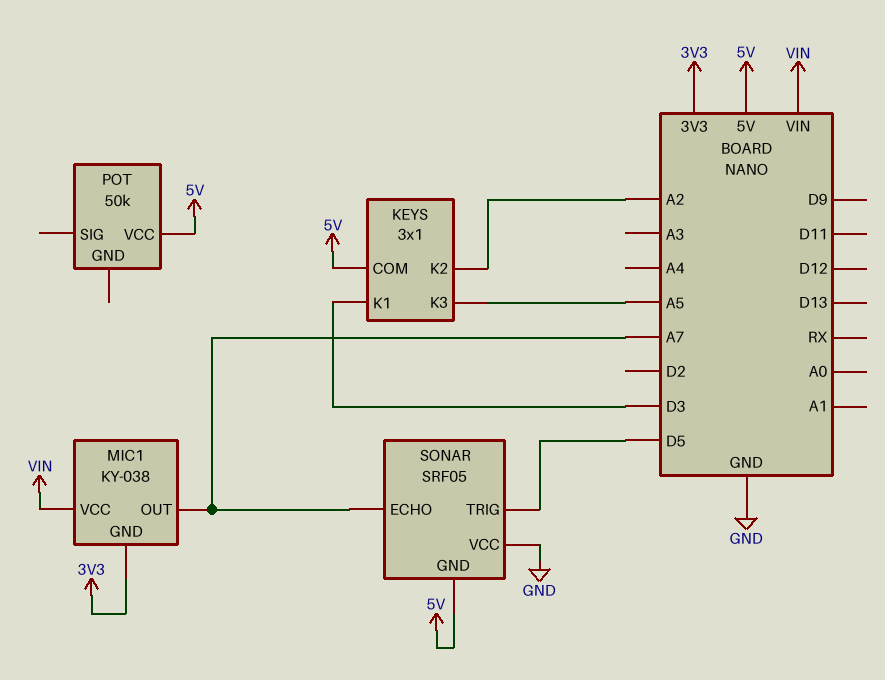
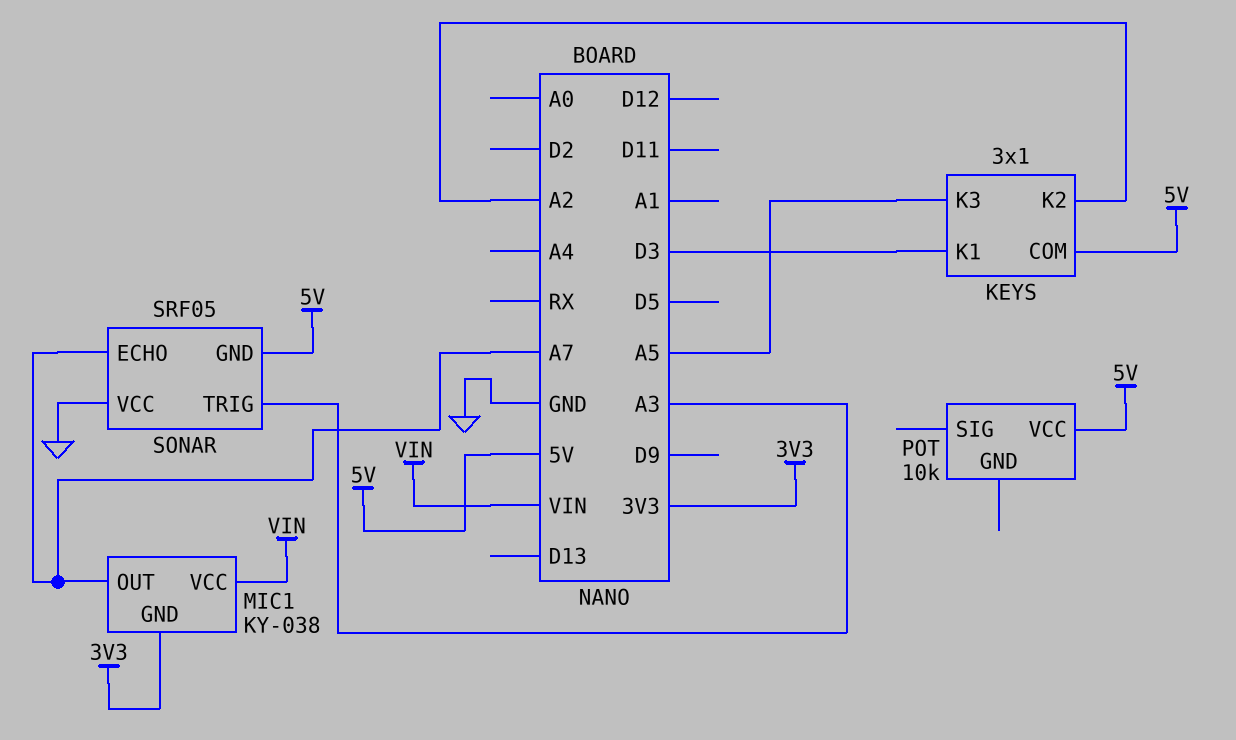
POT: 50k -> 10k
SONAR pin TRIG: D5 -> A3

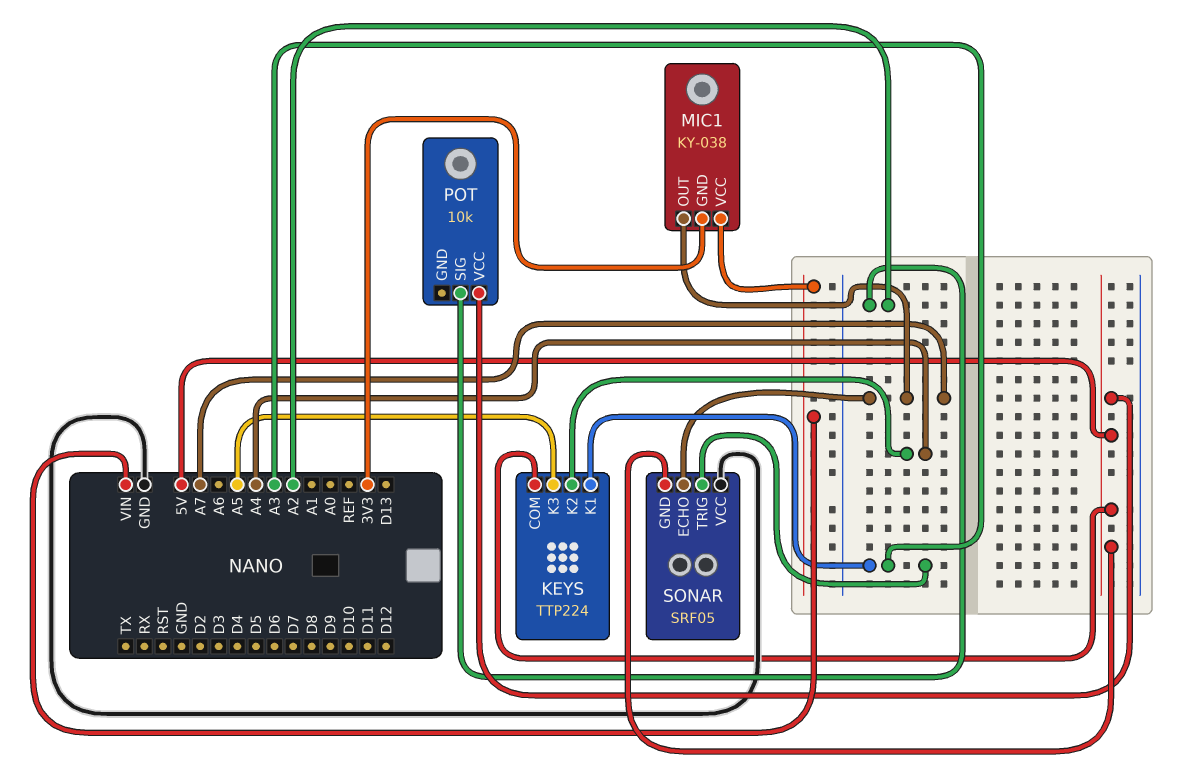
KEYS: 3x1 -> TTP224
KEYS pin K1: D3 -> A3
KEYS pin K2: A2 -> A4
POT pin SIG: none -> A2

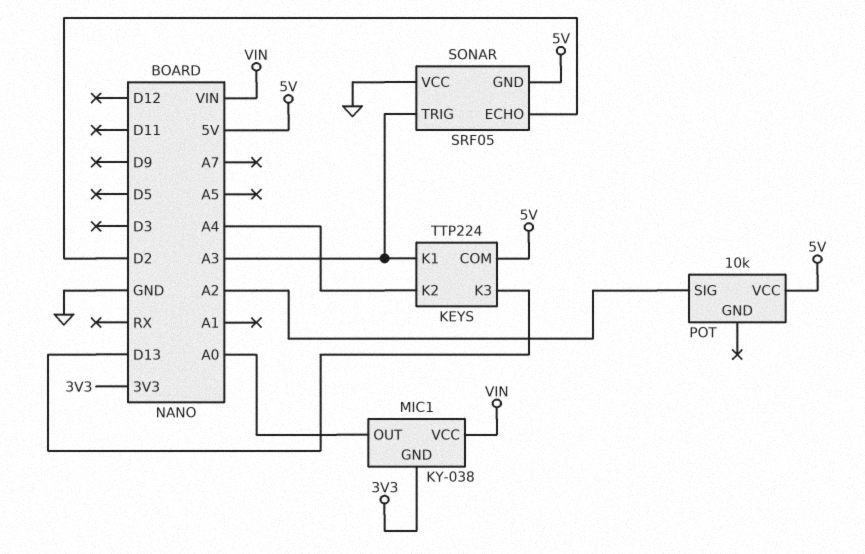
KEYS pin K3: A5 -> D13
MIC1 pin OUT: A7 -> A0
SONAR pin ECHO: A7 -> D2

